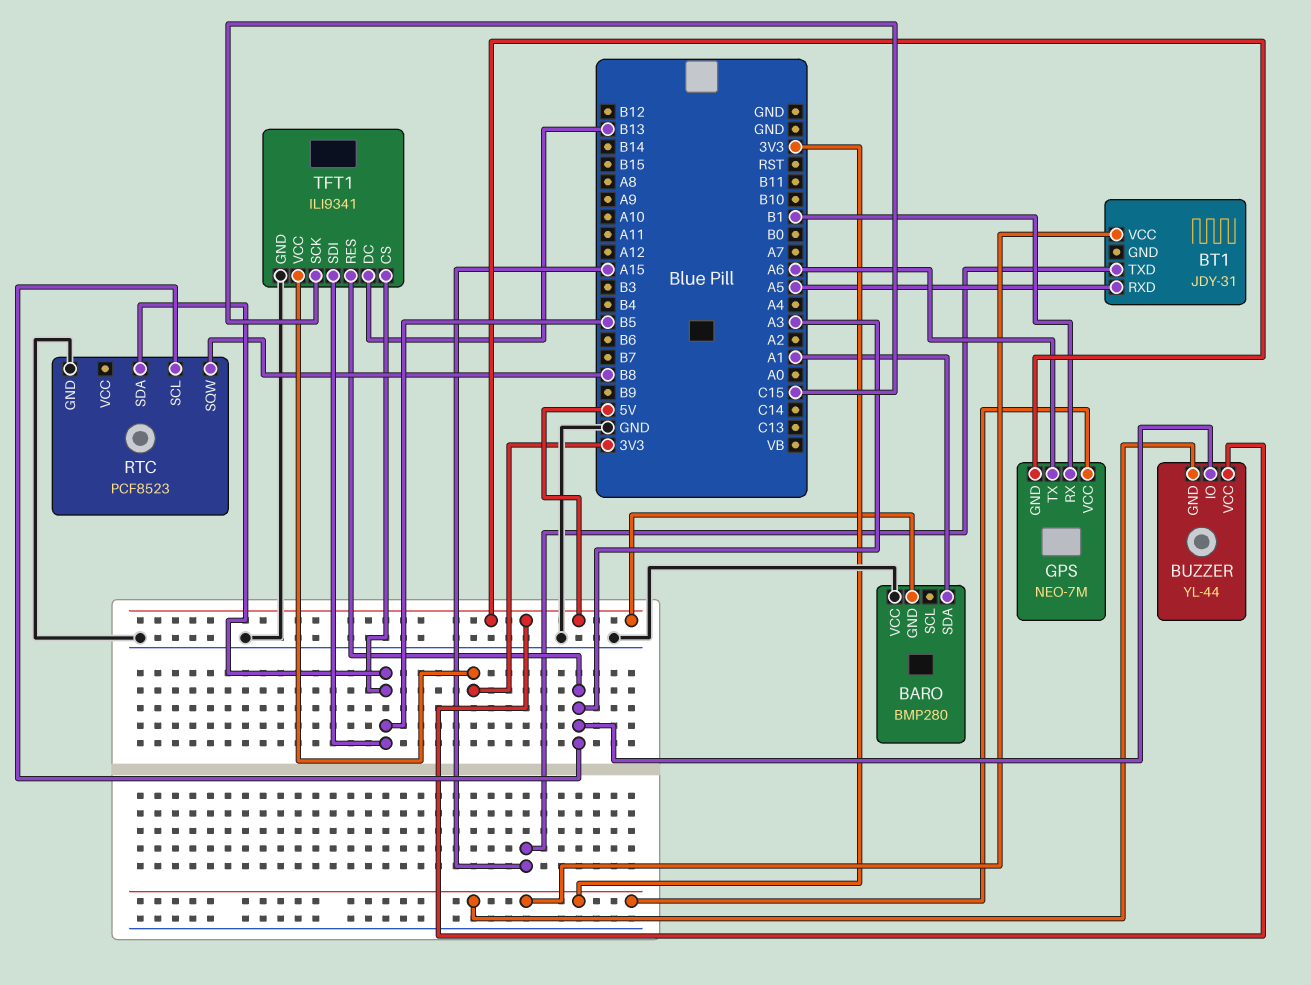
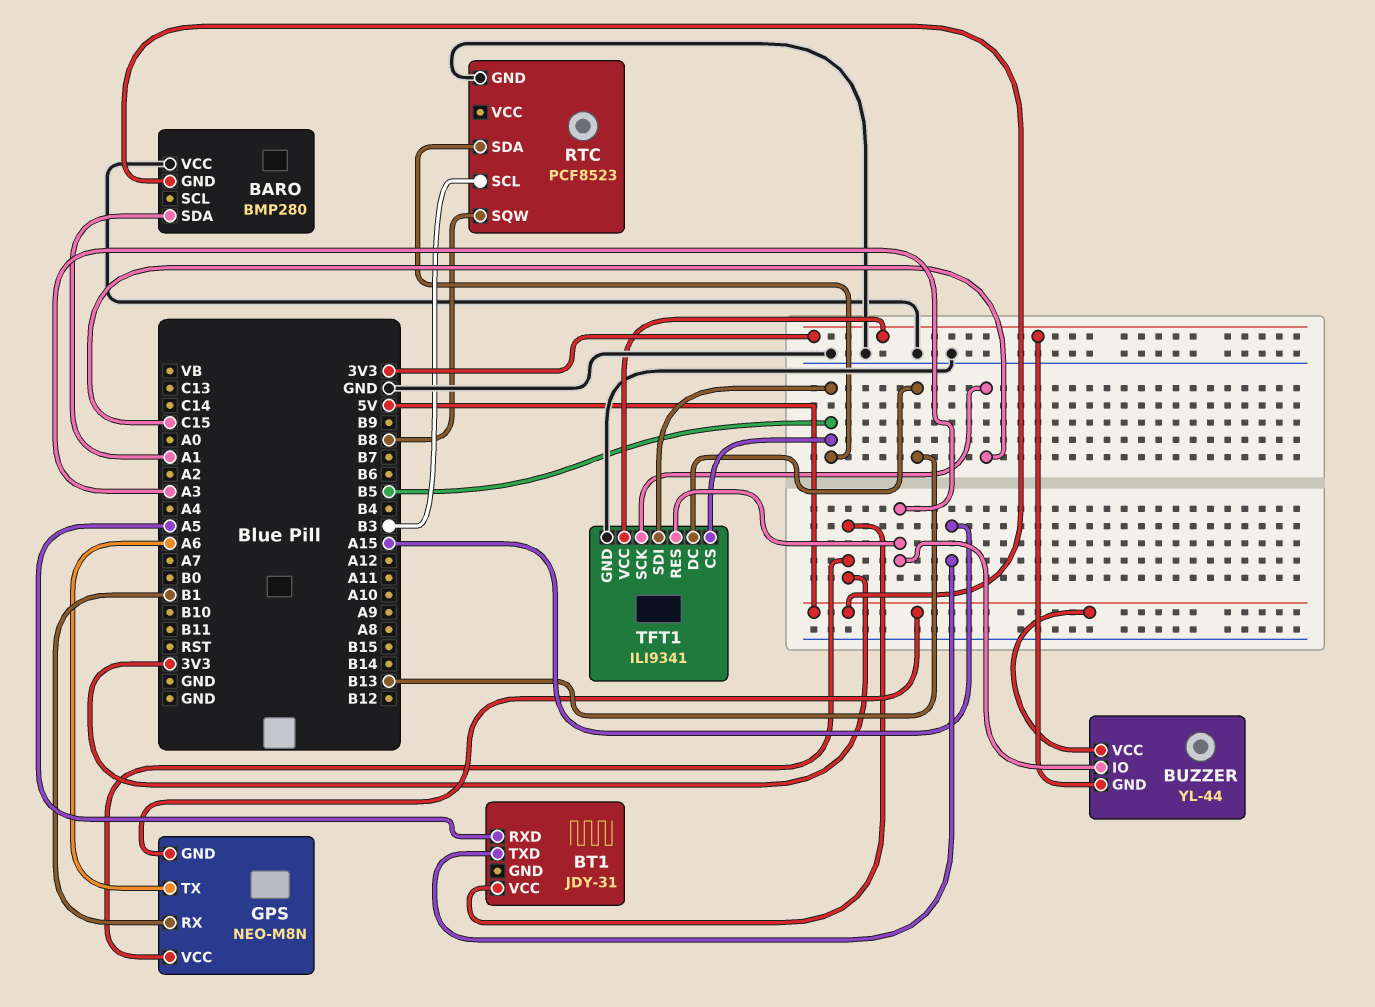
GPS: NEO-7M -> NEO-M8N
RTC pin SCL: A3 -> B3

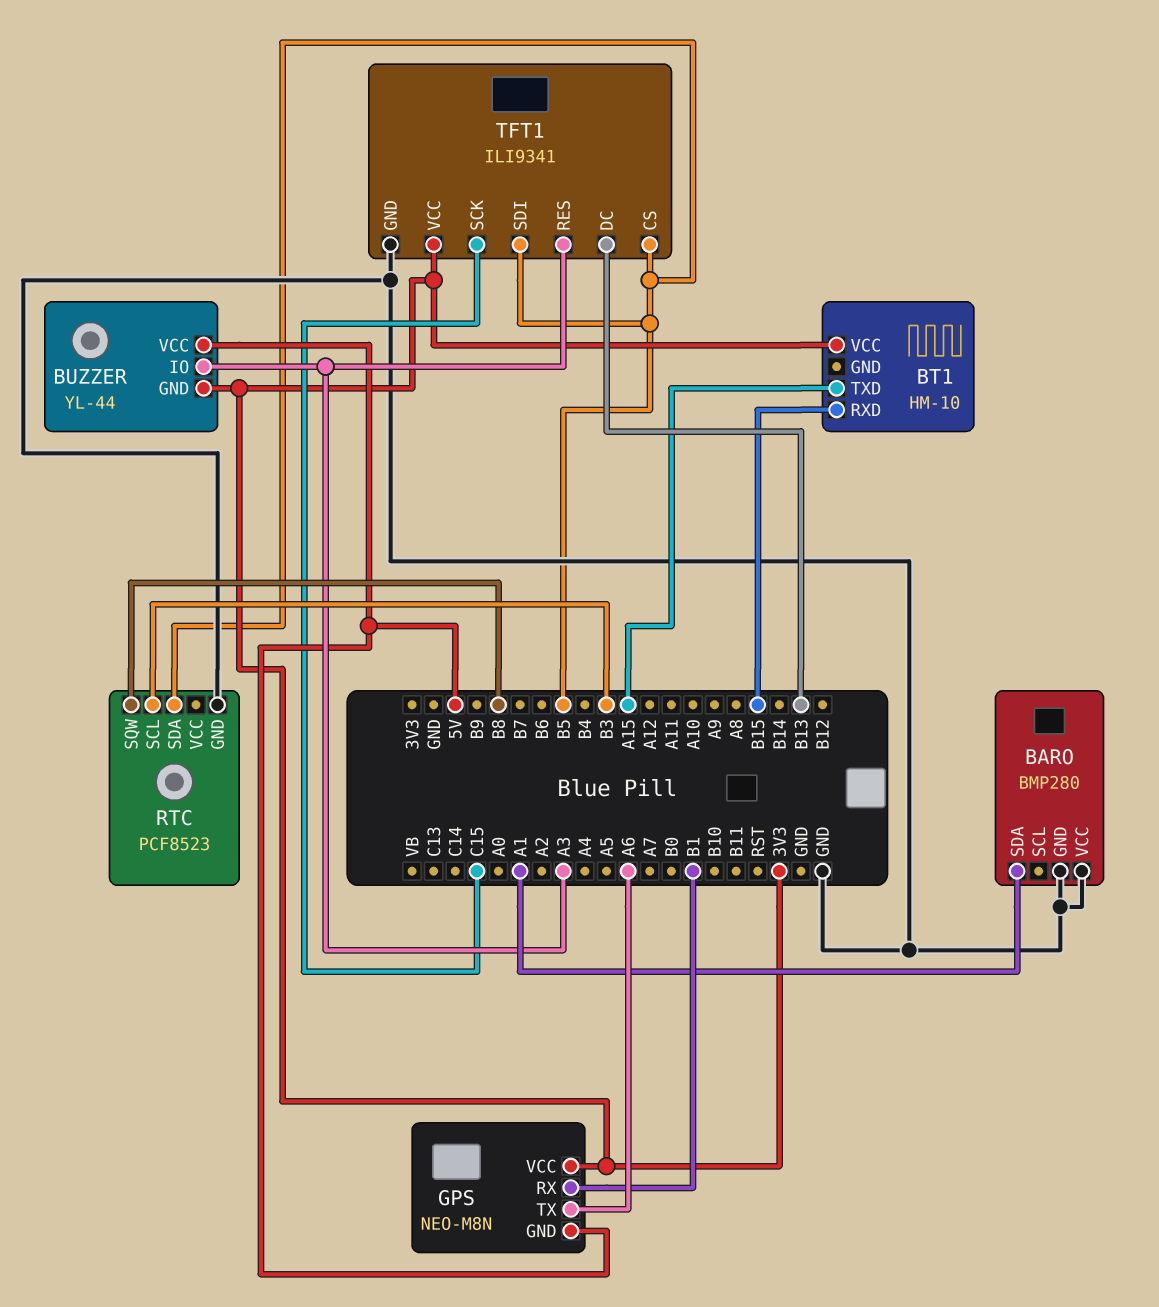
BARO pin GND: 5V -> GND
BT1: JDY-31 -> HM-10
BT1 pin RXD: A5 -> B15

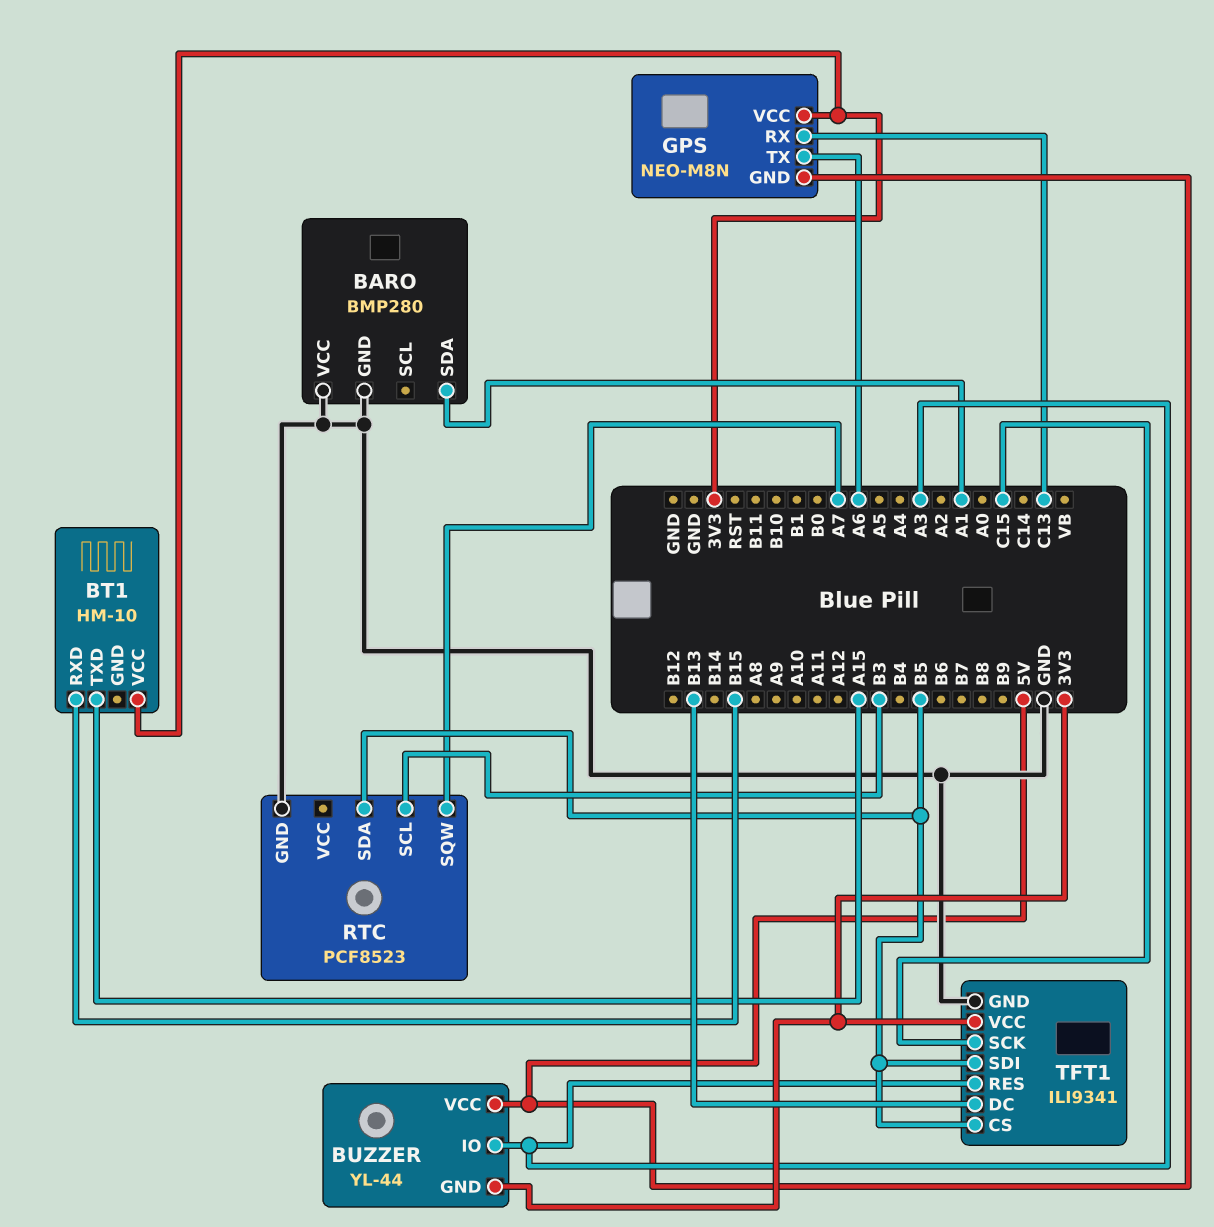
GPS pin RX: B1 -> C13
RTC pin SQW: B8 -> A7

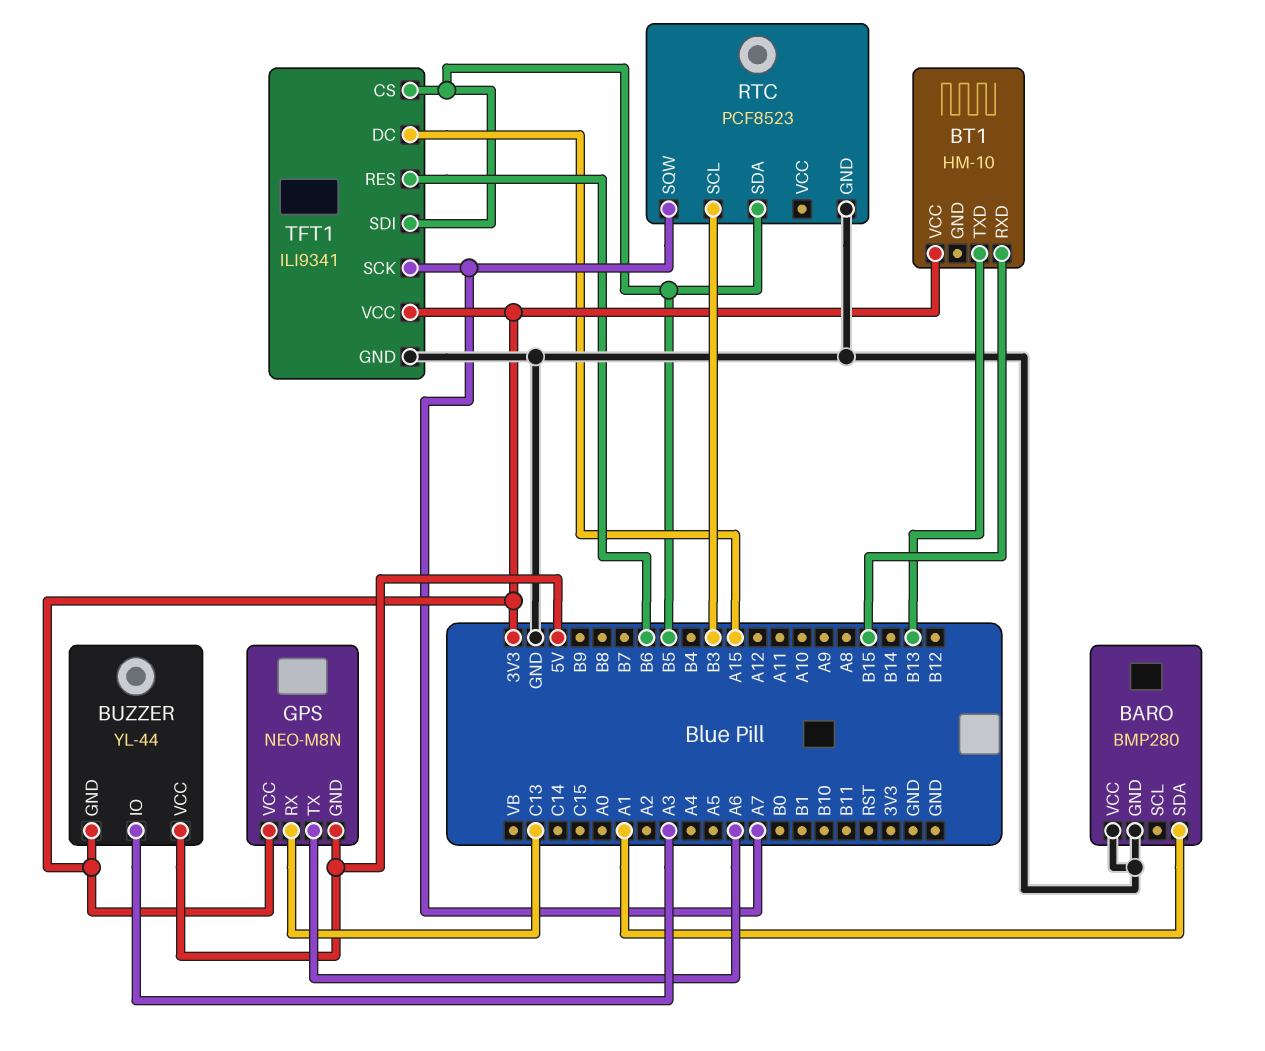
BT1 pin TXD: A15 -> B13
TFT1 pin DC: B13 -> A15
TFT1 pin RES: A3 -> B6
TFT1 pin SCK: C15 -> A7

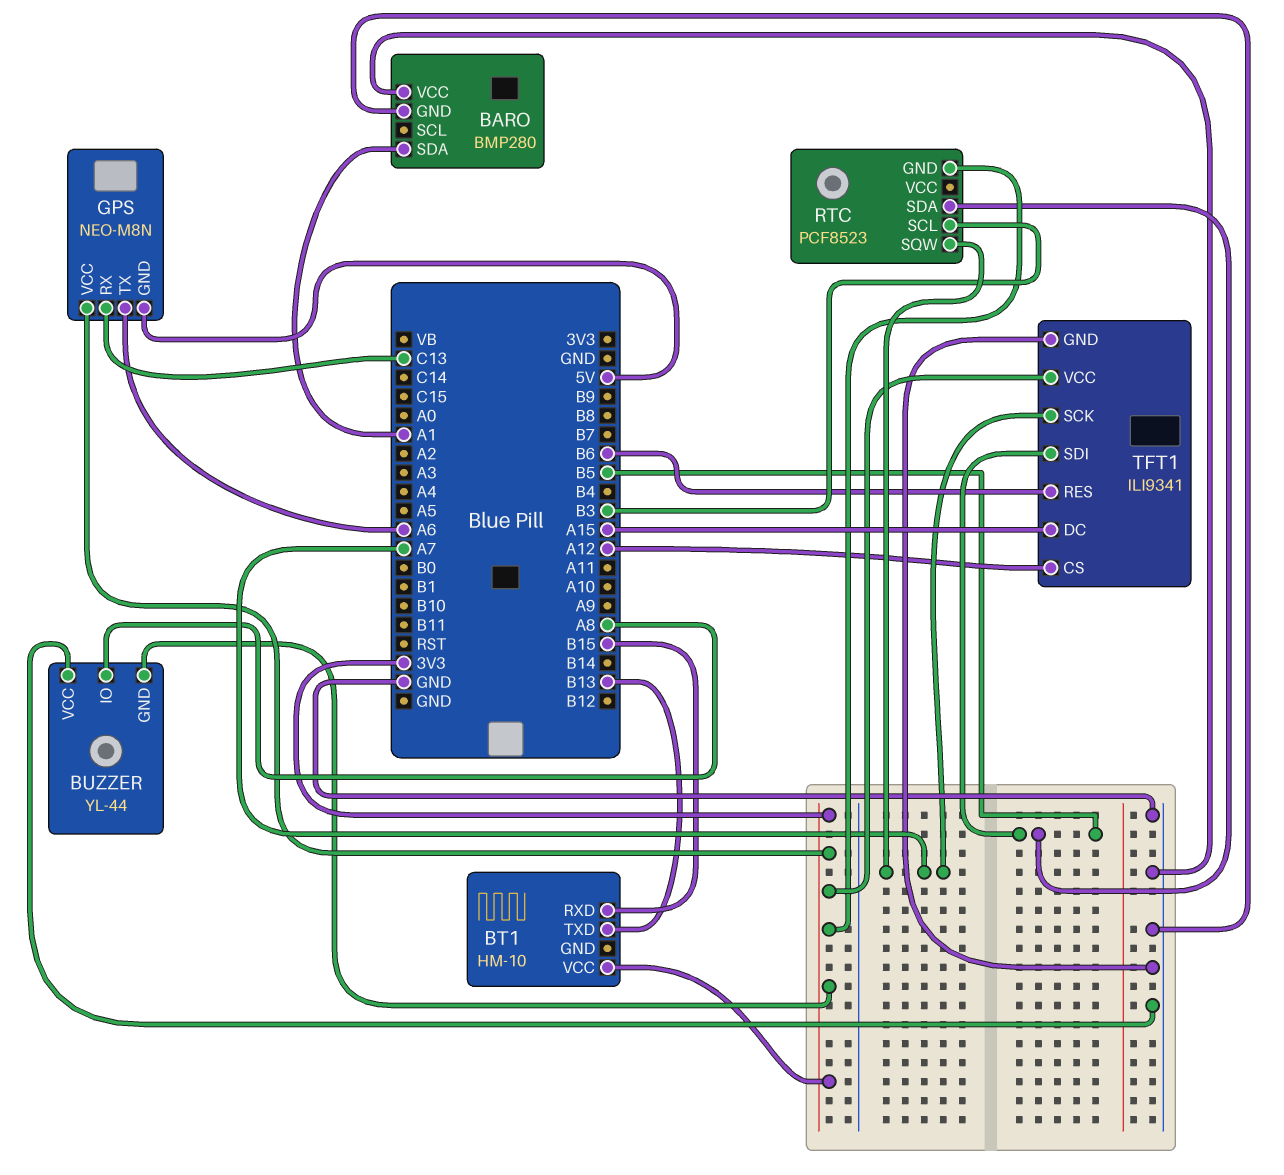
BUZZER pin IO: A3 -> A8
BUZZER pin VCC: 5V -> GND
RTC pin GND: GND -> 3V3
TFT1 pin CS: B5 -> A12

